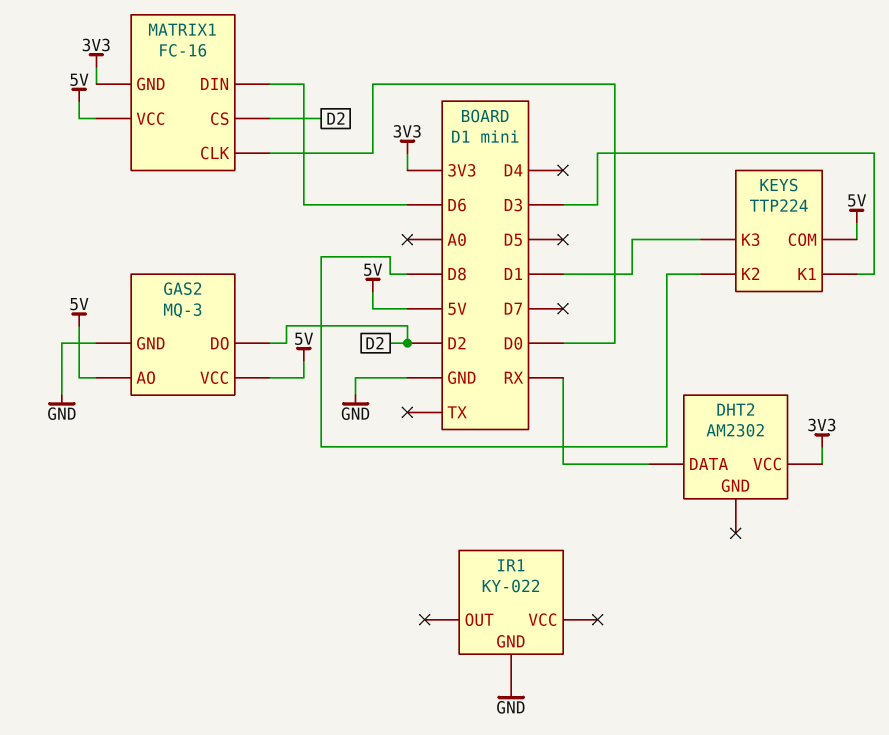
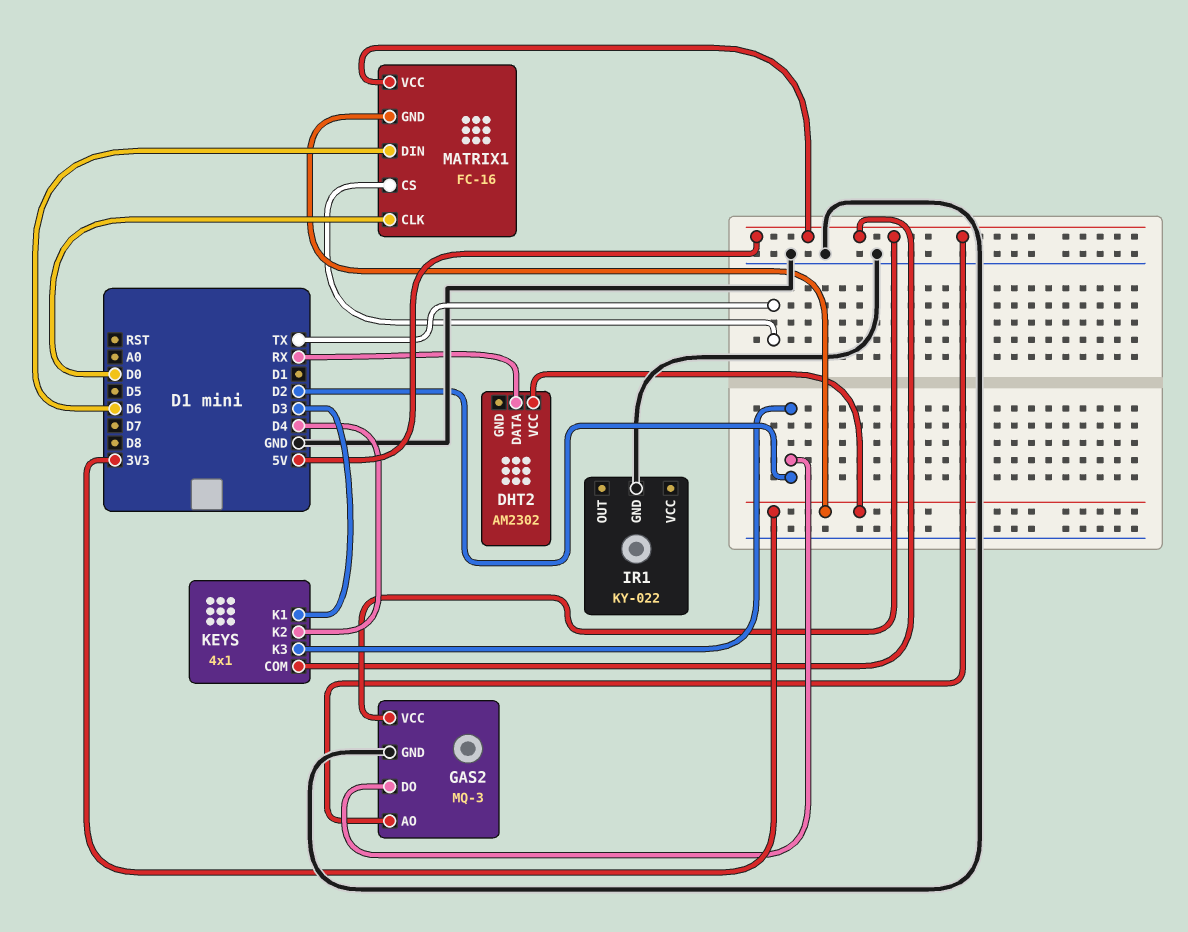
KEYS: TTP224 -> 4x1
KEYS pin K2: D8 -> D4
KEYS pin K3: D1 -> D2
MATRIX1 pin CS: D2 -> TX

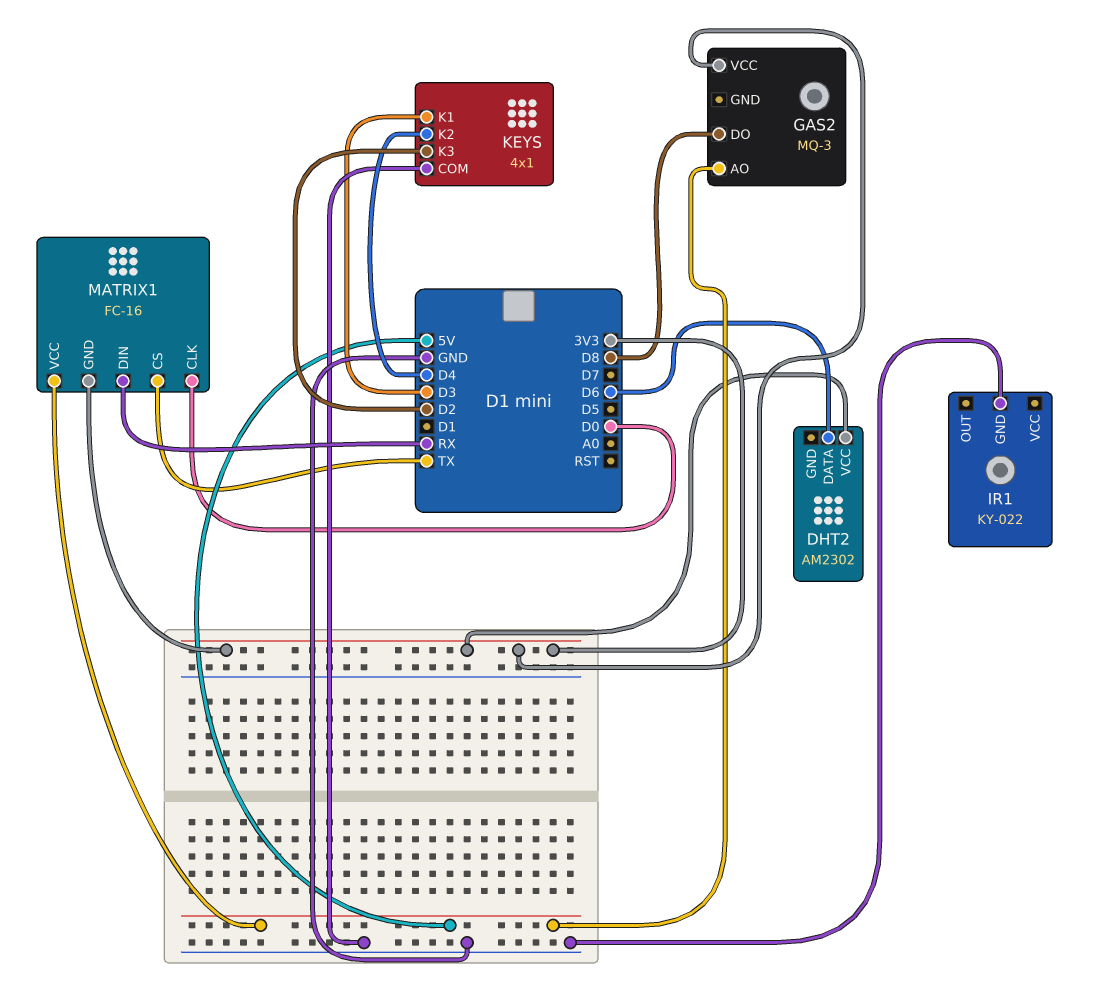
DHT2 pin DATA: RX -> D6
GAS2 pin DO: D2 -> D8
GAS2 pin GND: GND -> none
GAS2 pin VCC: 5V -> 3V3
KEYS pin COM: 5V -> GND
MATRIX1 pin DIN: D6 -> RX

